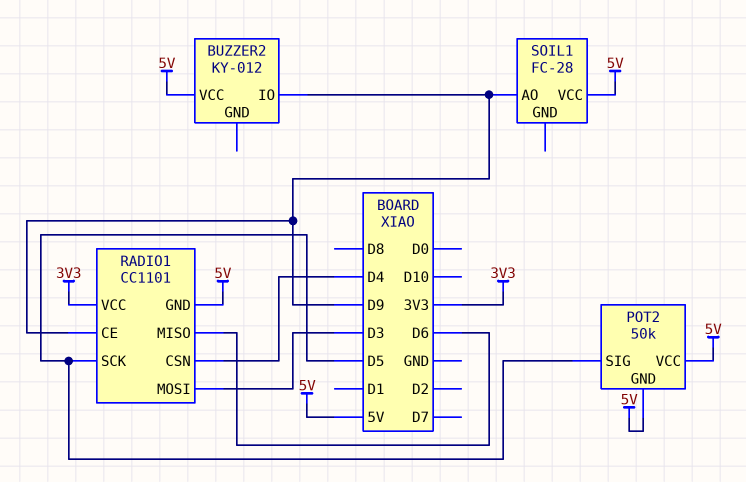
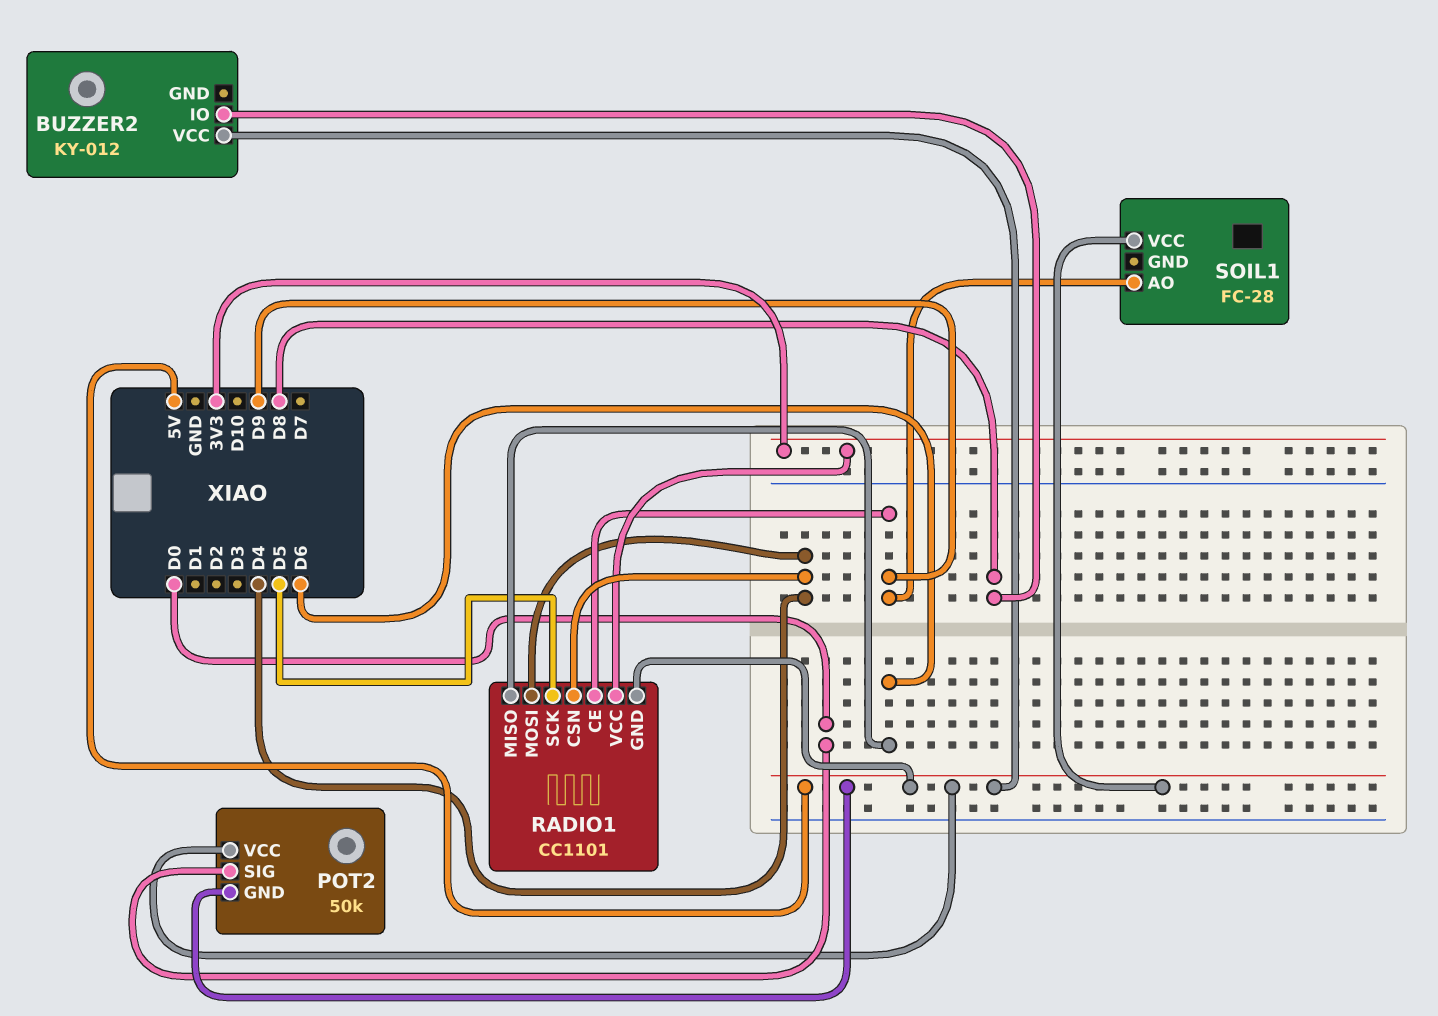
BUZZER2 pin IO: D9 -> D8
POT2 pin SIG: D5 -> D0
RADIO1 pin MOSI: D3 -> D4

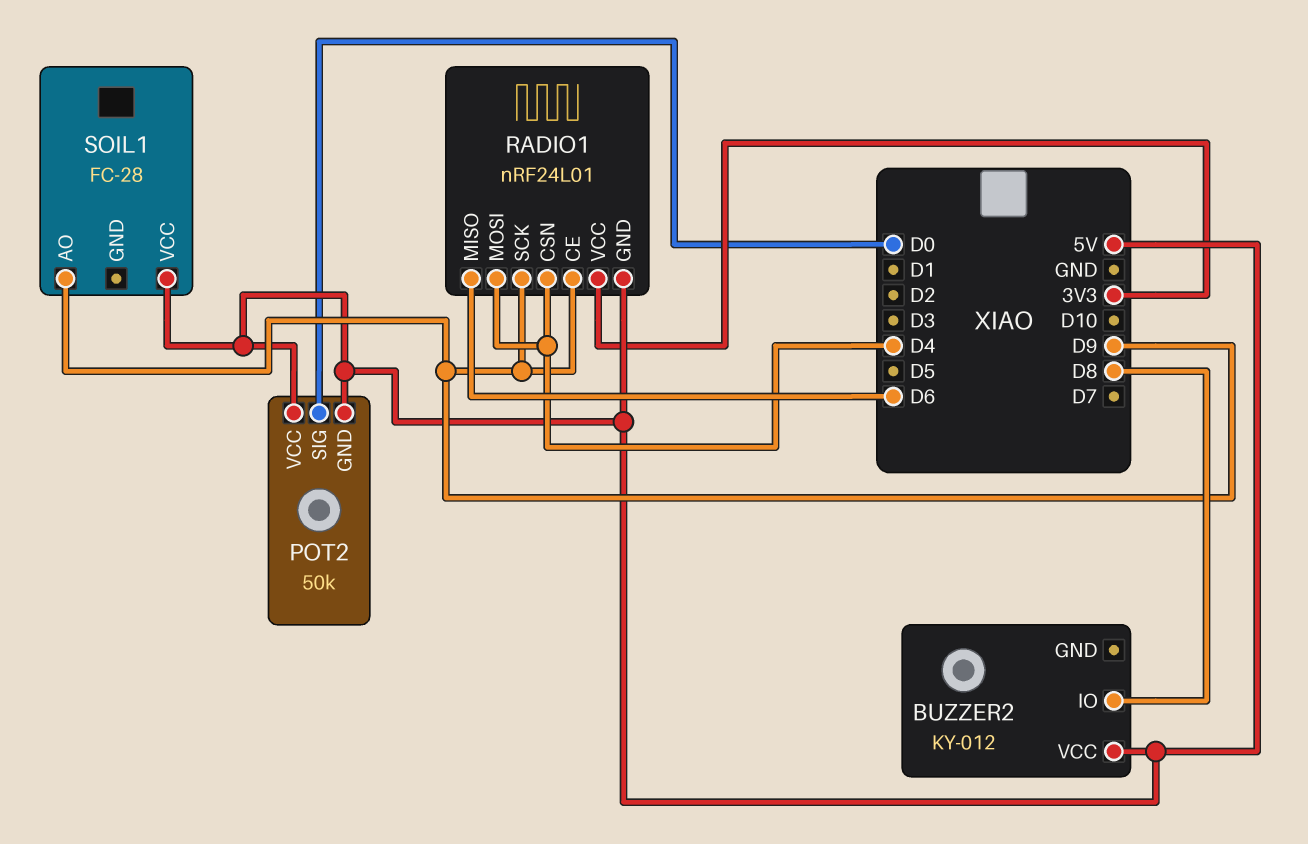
RADIO1: CC1101 -> nRF24L01
RADIO1 pin SCK: D5 -> D9

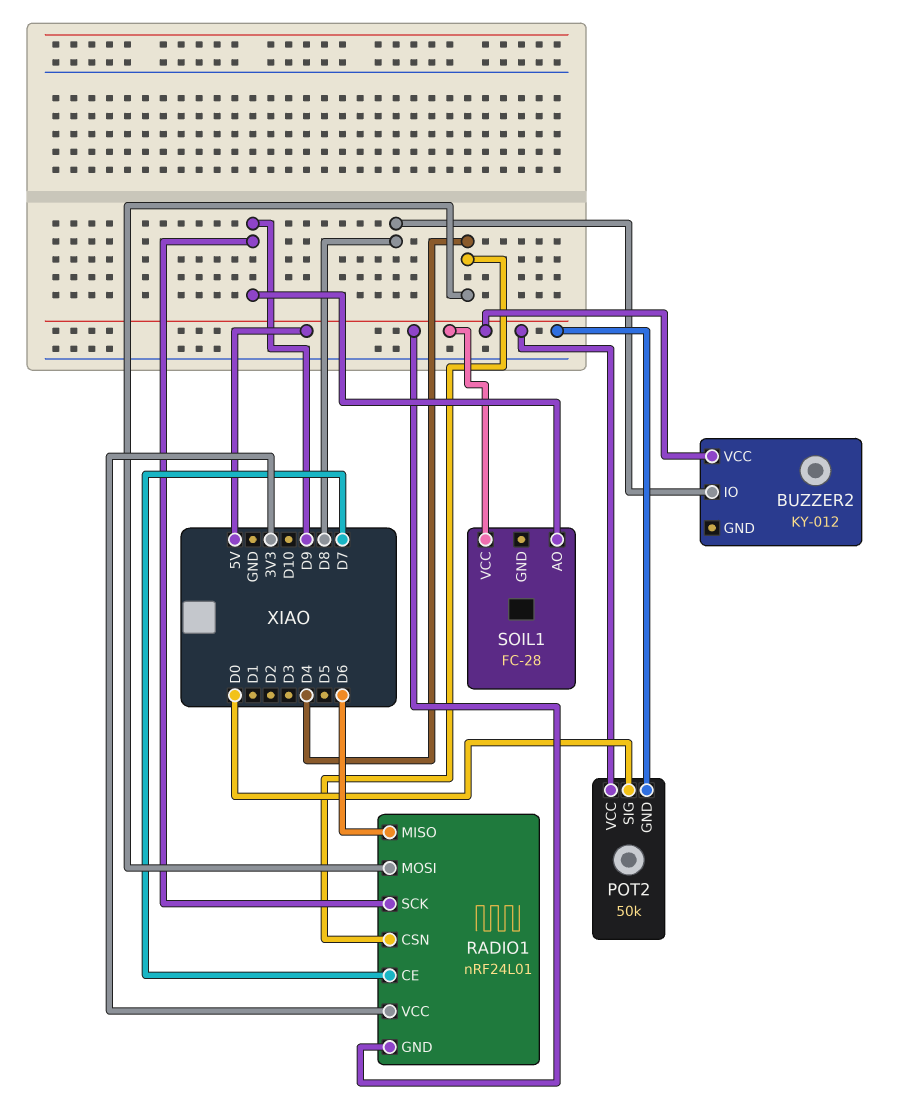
RADIO1 pin CE: D9 -> D7

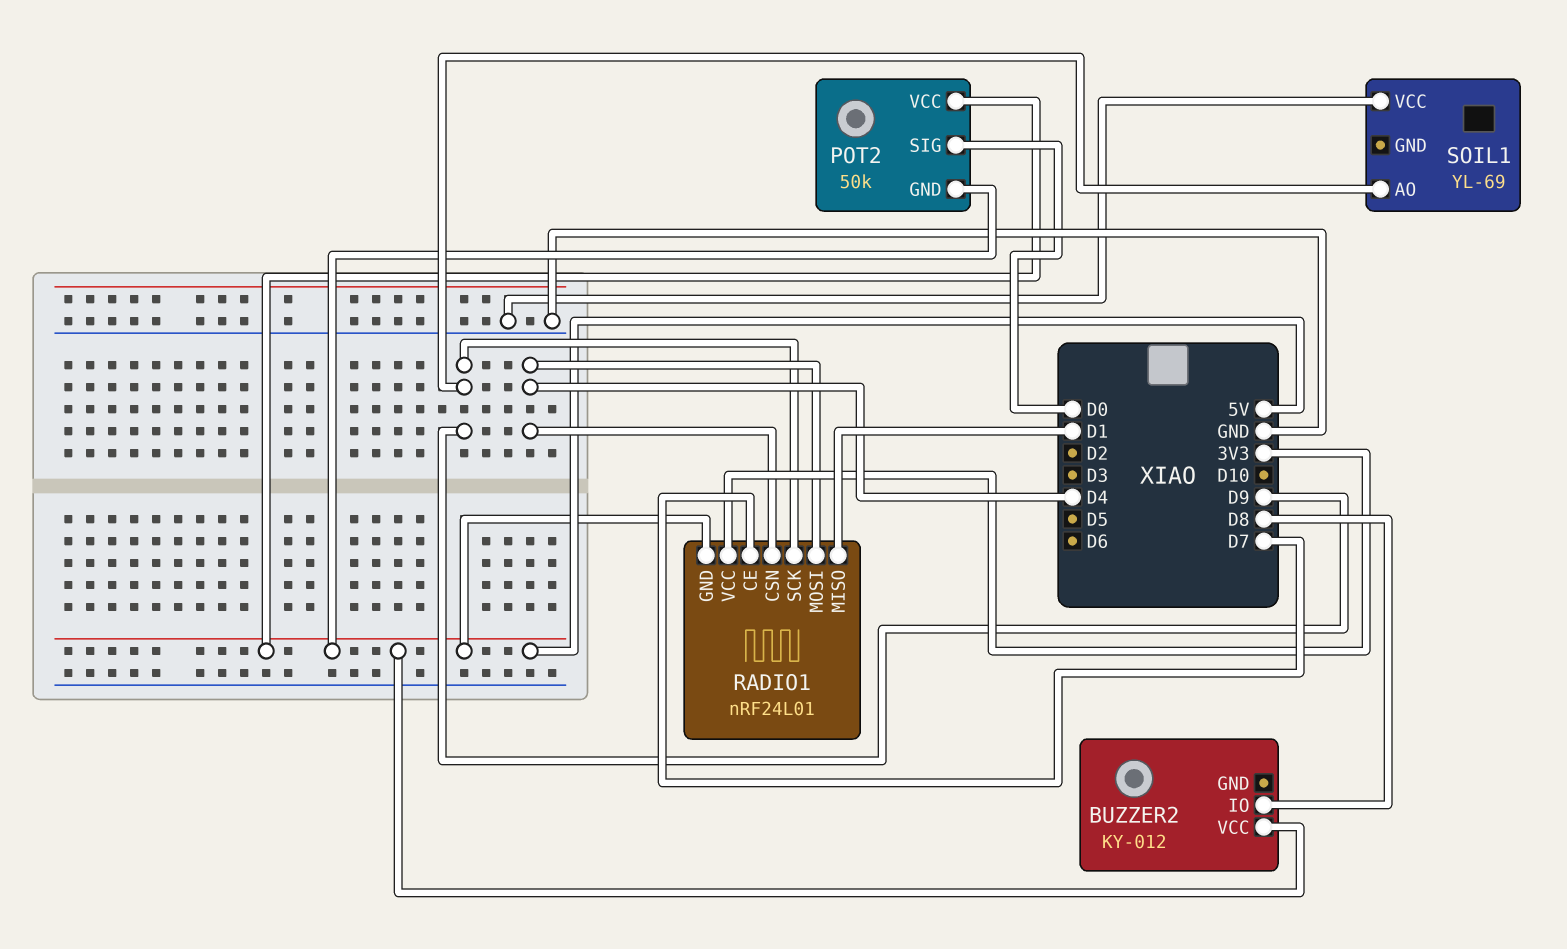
RADIO1 pin MISO: D6 -> D1
SOIL1: FC-28 -> YL-69
SOIL1 pin VCC: 5V -> GND

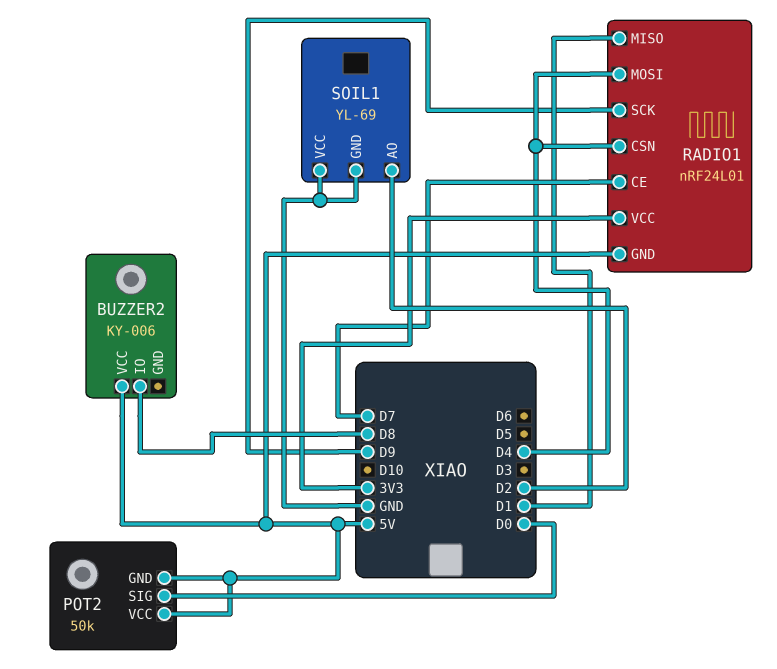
BUZZER2: KY-012 -> KY-006
SOIL1 pin AO: D9 -> D2
SOIL1 pin GND: none -> GND

